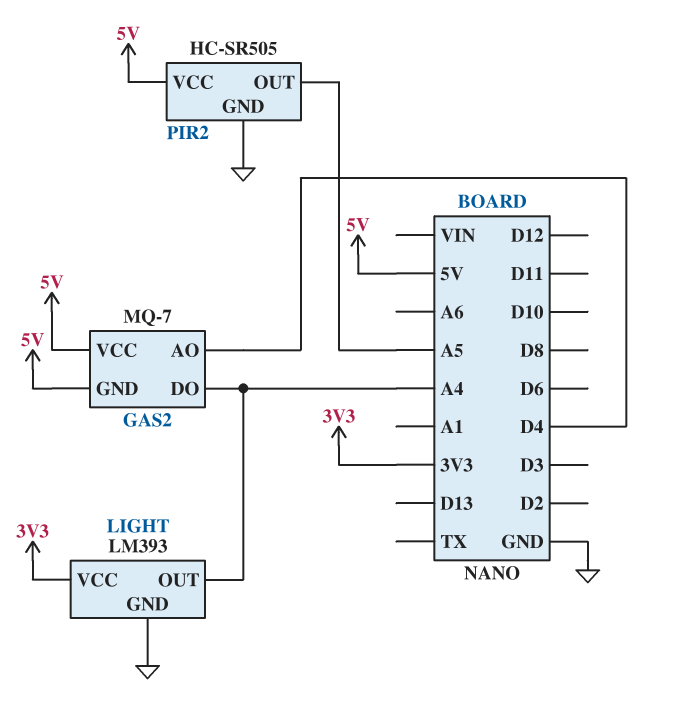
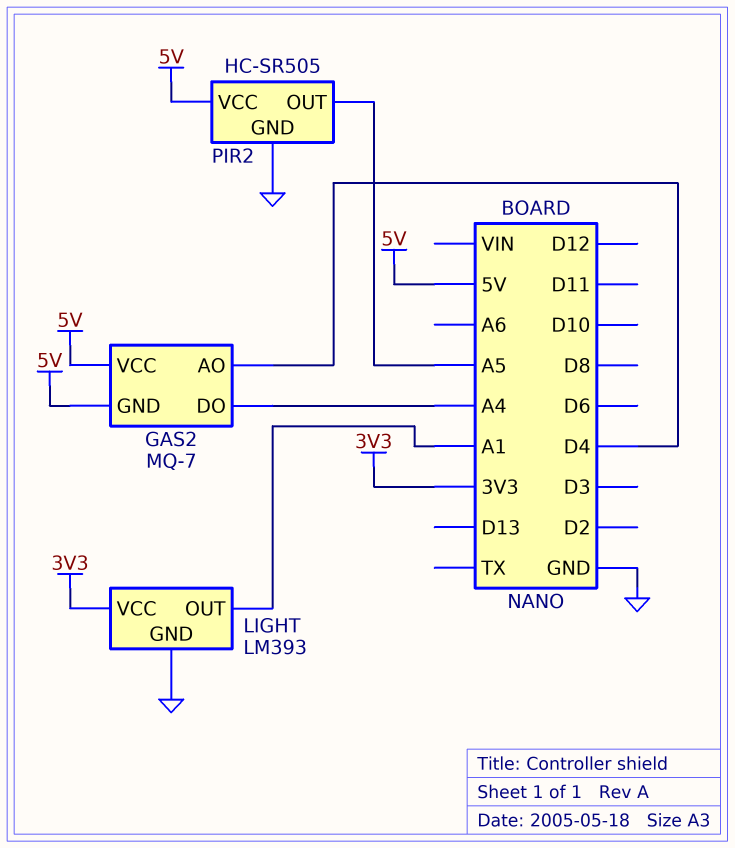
LIGHT pin OUT: A4 -> A1

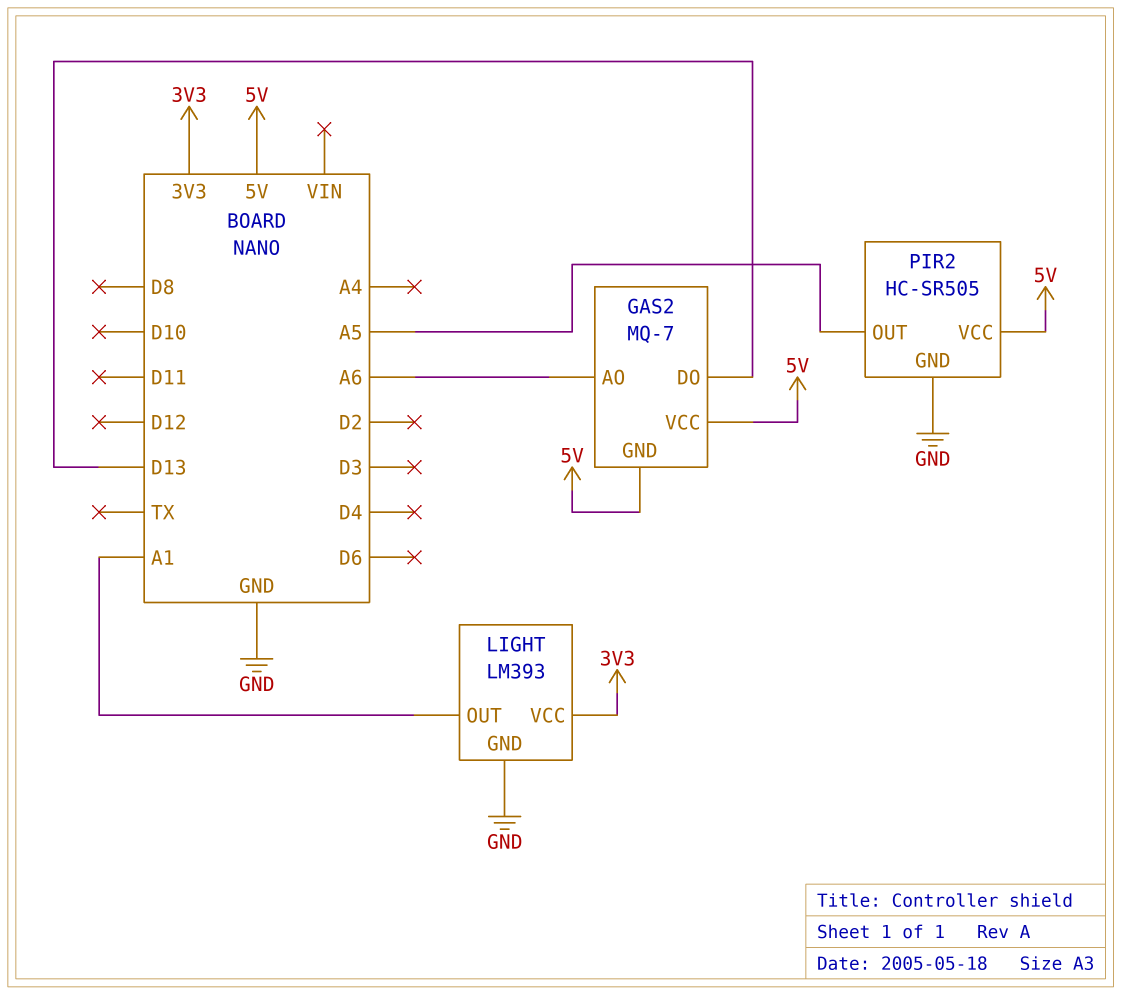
GAS2 pin AO: D4 -> A6
GAS2 pin DO: A4 -> D13

